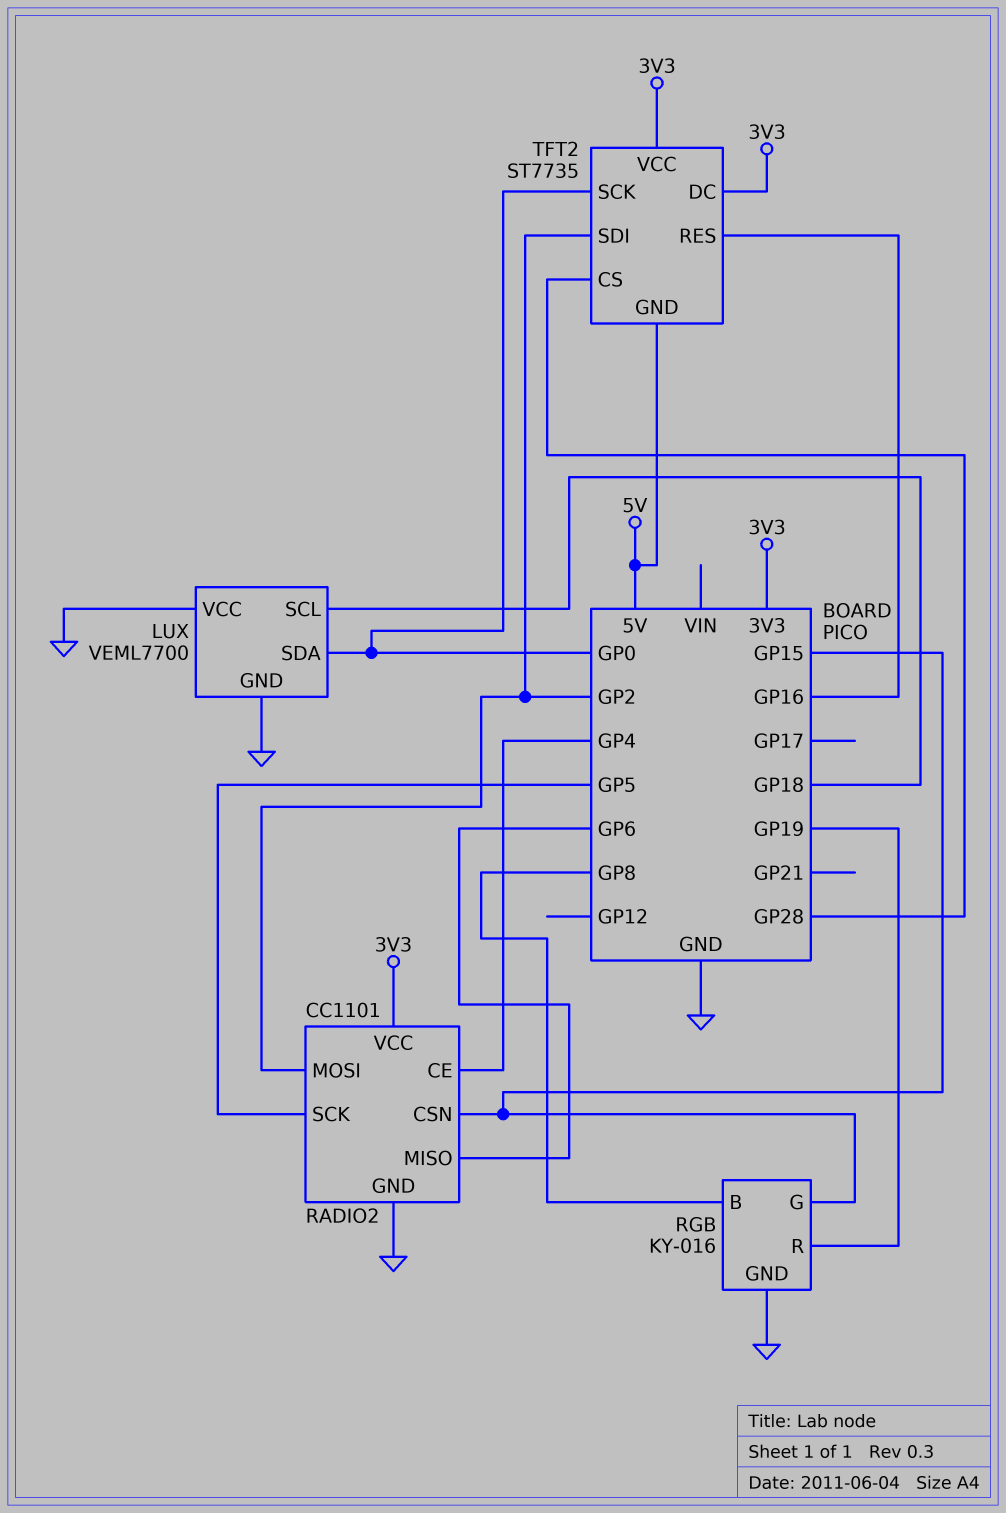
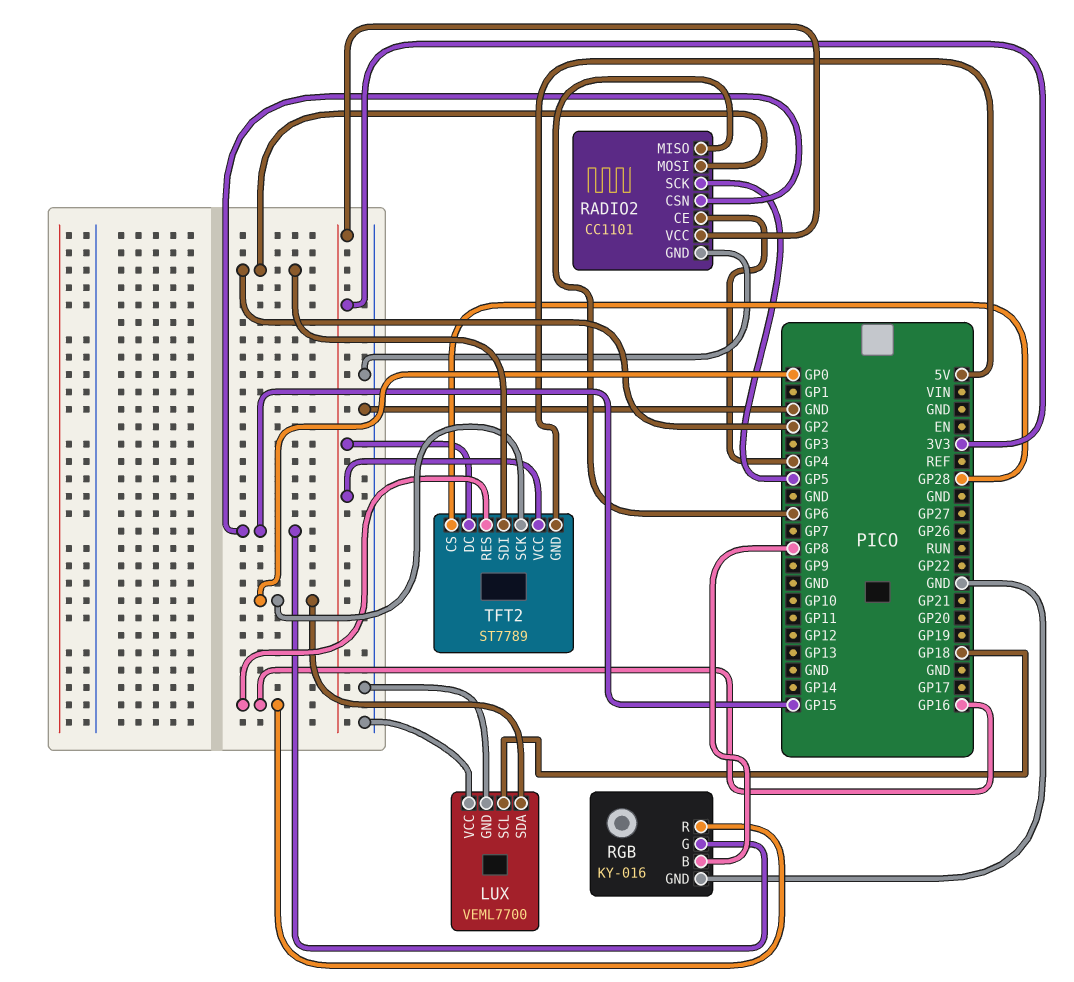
RGB pin R: GP19 -> GP16
TFT2: ST7735 -> ST7789

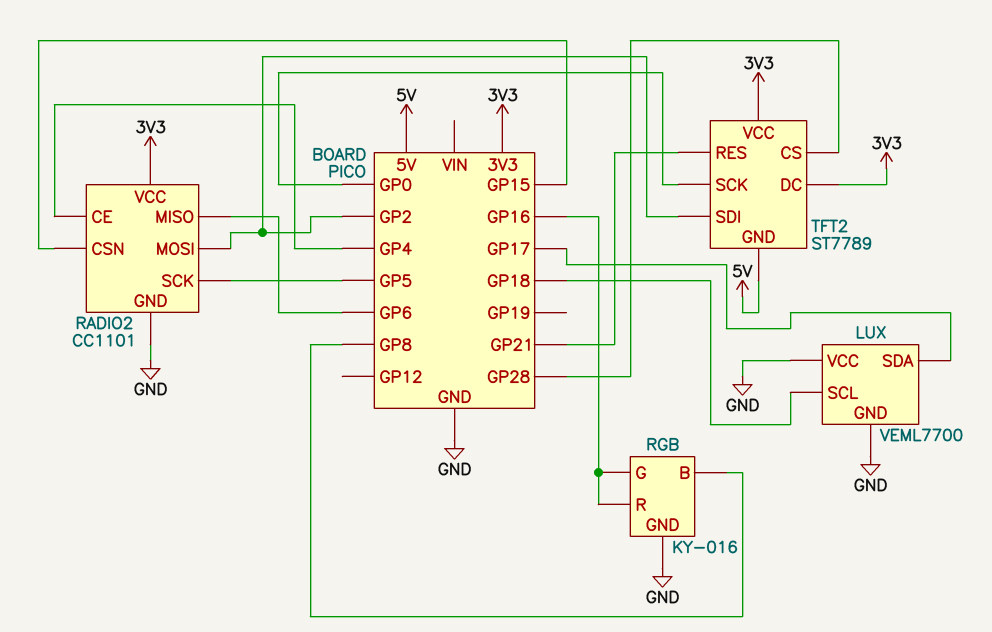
LUX pin SDA: GP0 -> GP17
RGB pin G: GP15 -> GP16
TFT2 pin RES: GP16 -> GP21

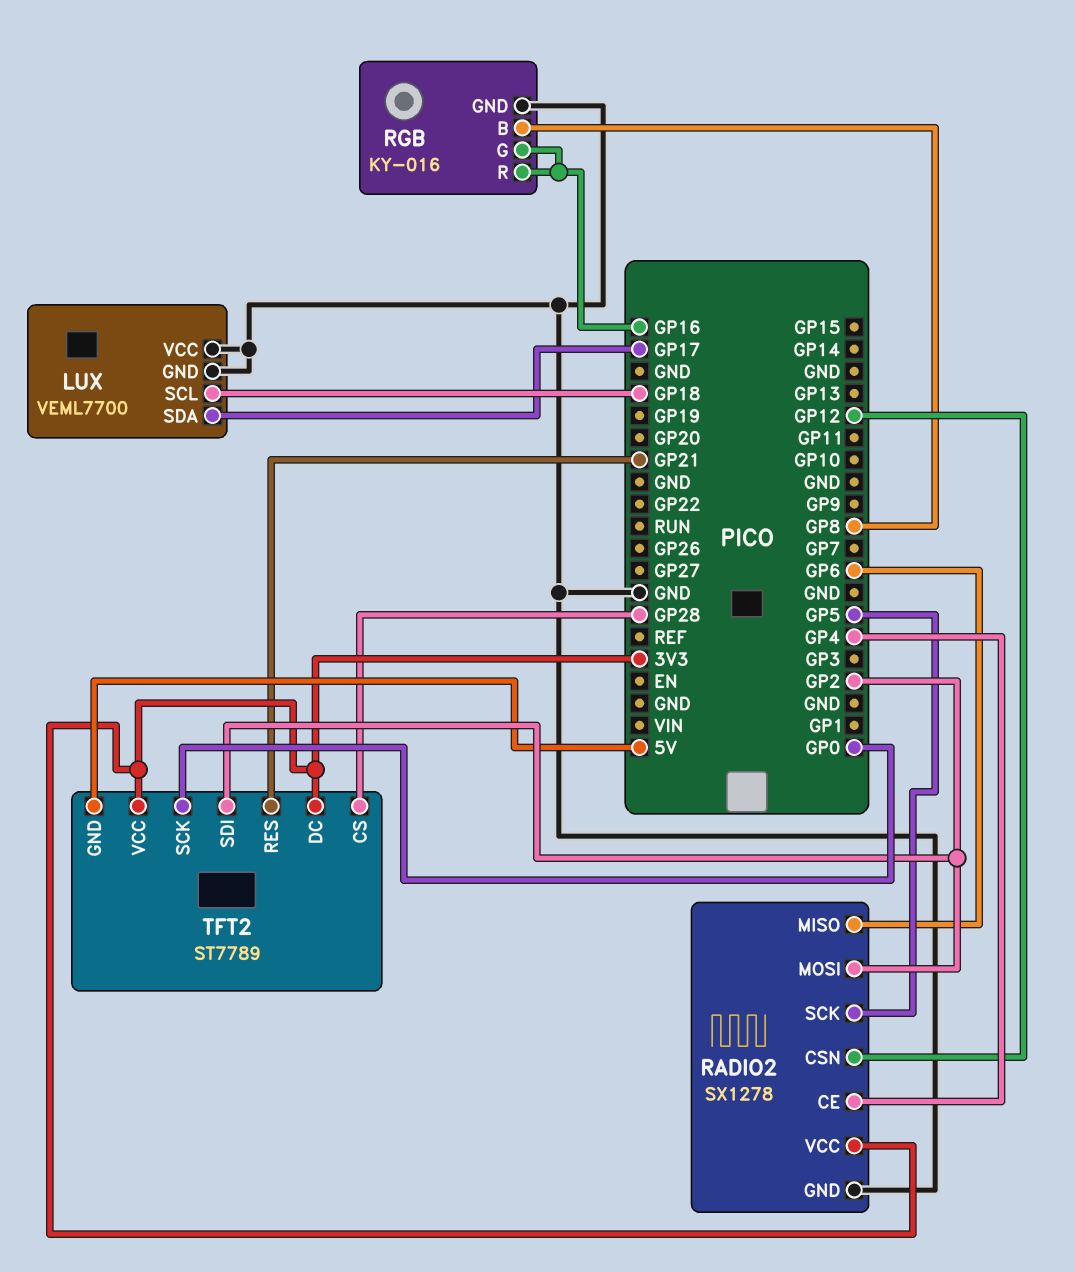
RADIO2: CC1101 -> SX1278
RADIO2 pin CSN: GP15 -> GP12

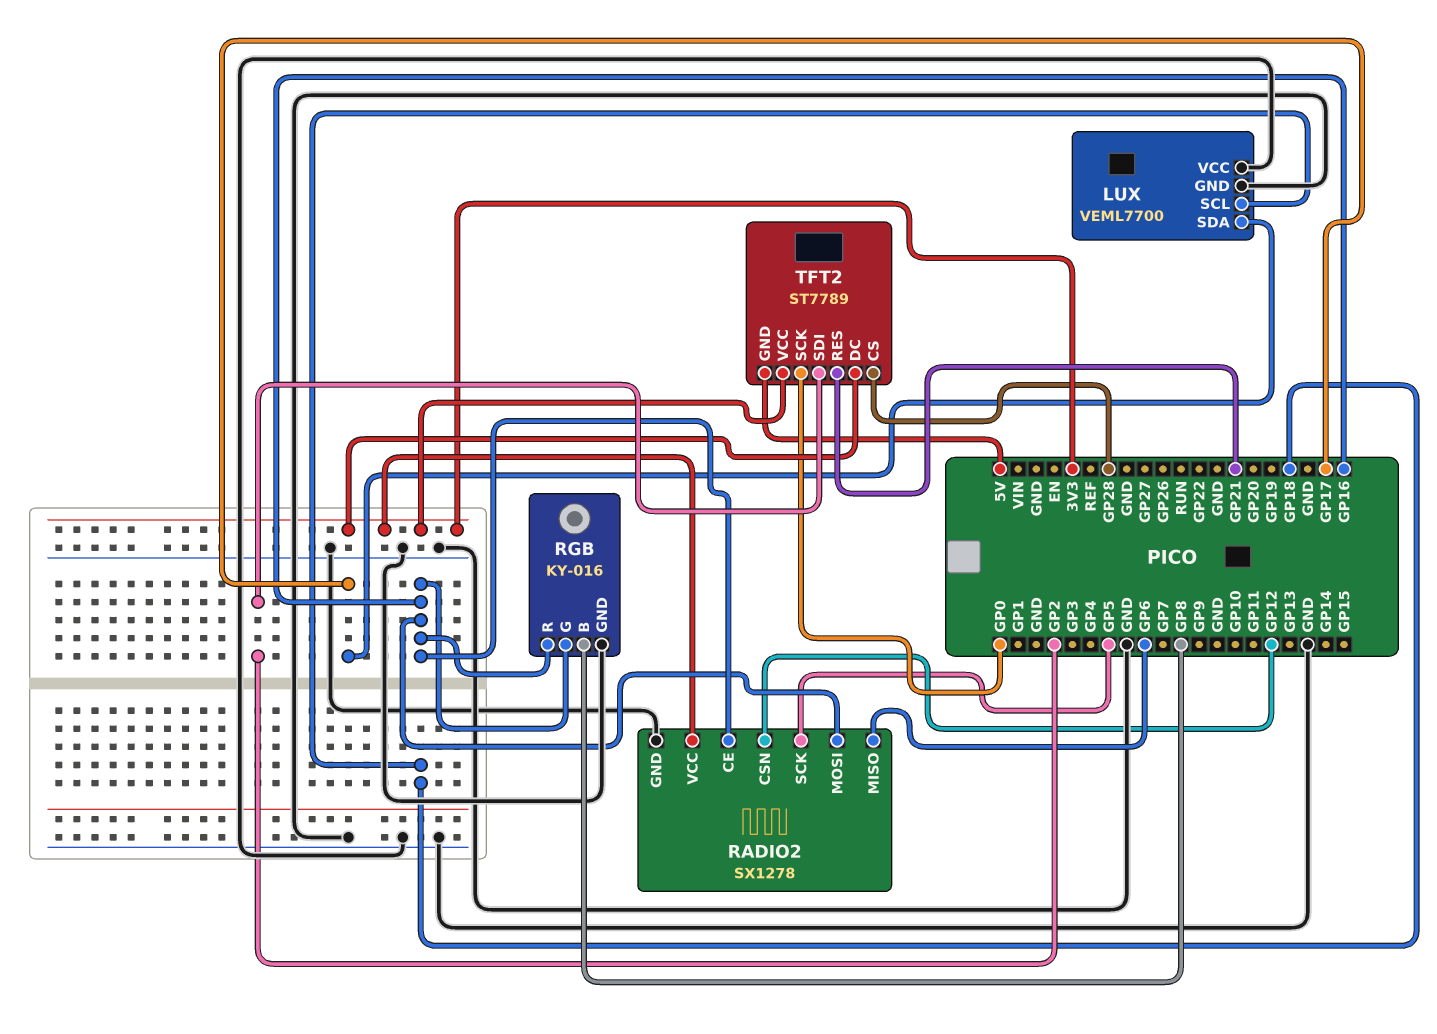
RADIO2 pin CE: GP4 -> GP16
RADIO2 pin MOSI: GP2 -> GP16

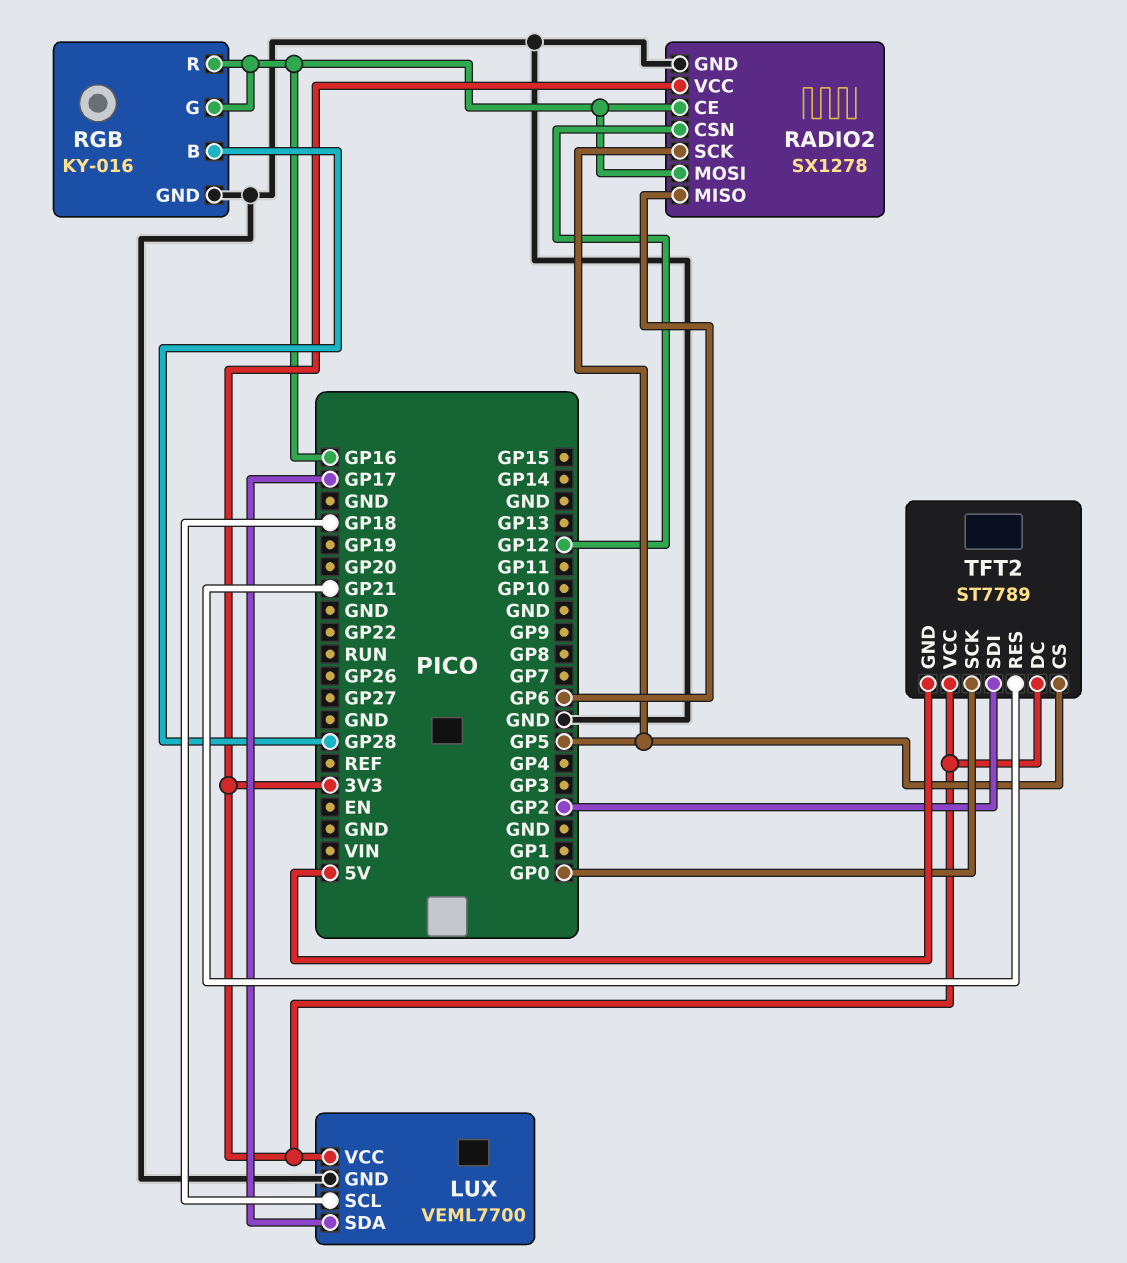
LUX pin VCC: GND -> 3V3
RGB pin B: GP8 -> GP28
TFT2 pin CS: GP28 -> GP5

